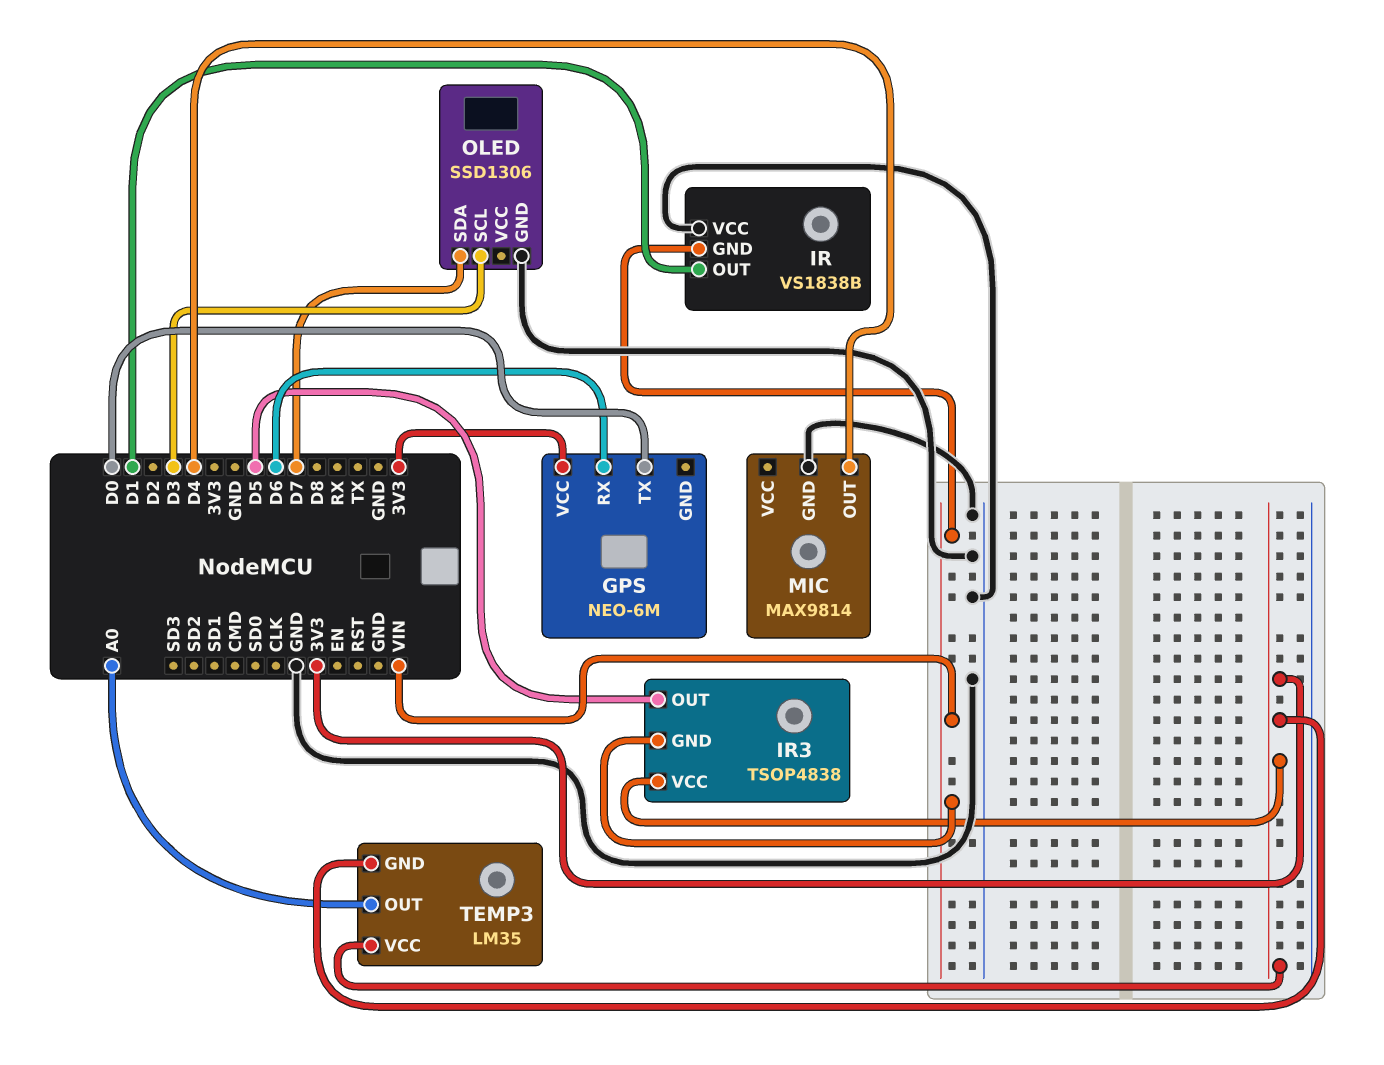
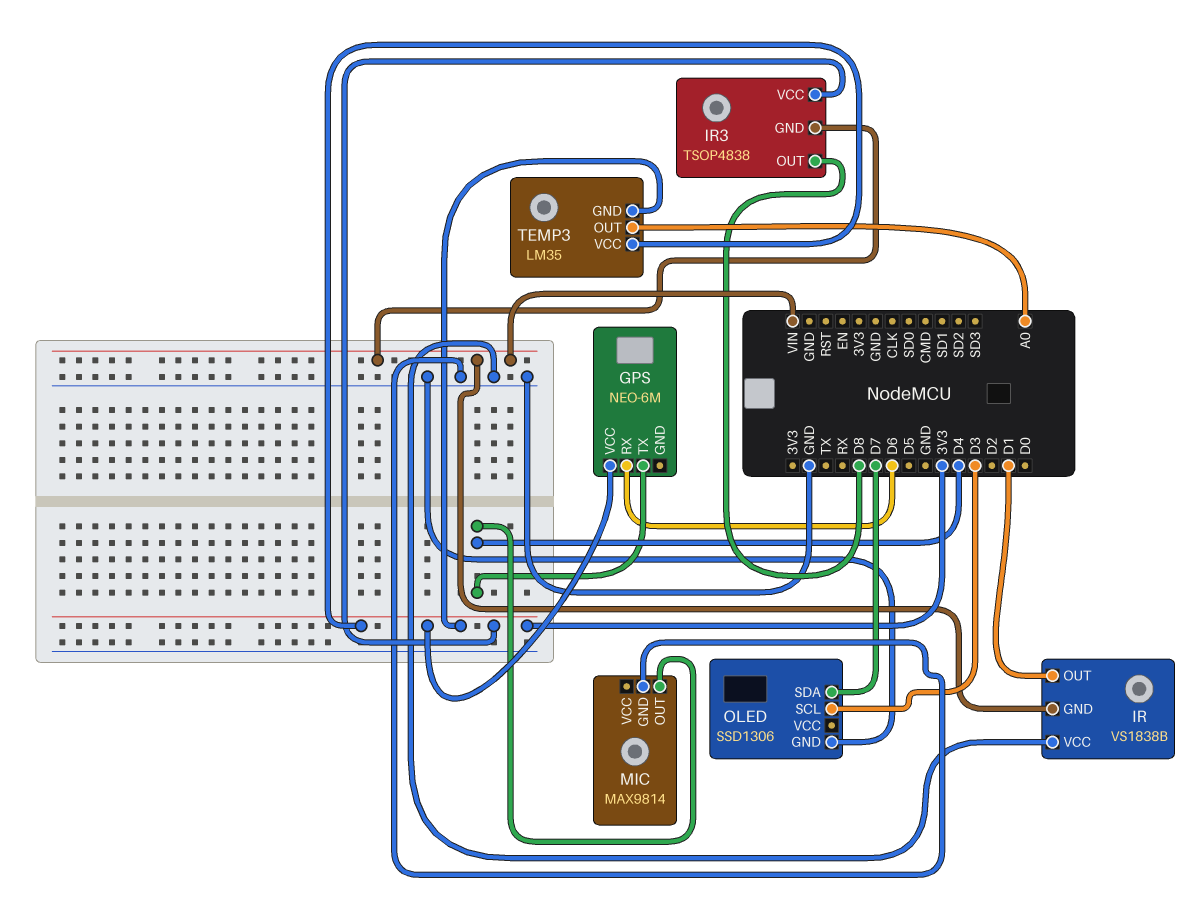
GPS pin TX: D0 -> D4
IR3 pin OUT: D5 -> D8

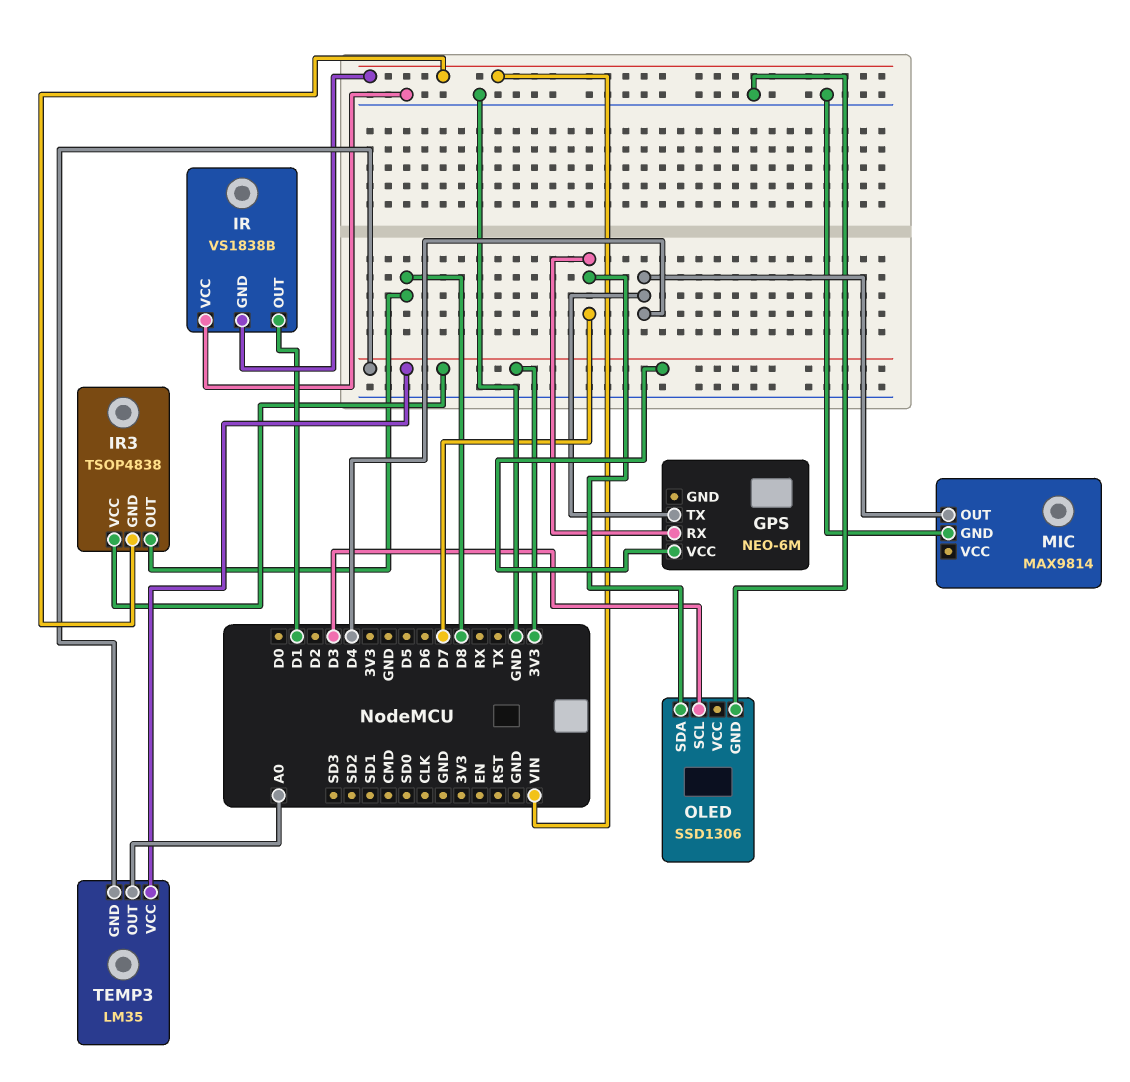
GPS pin RX: D6 -> D7

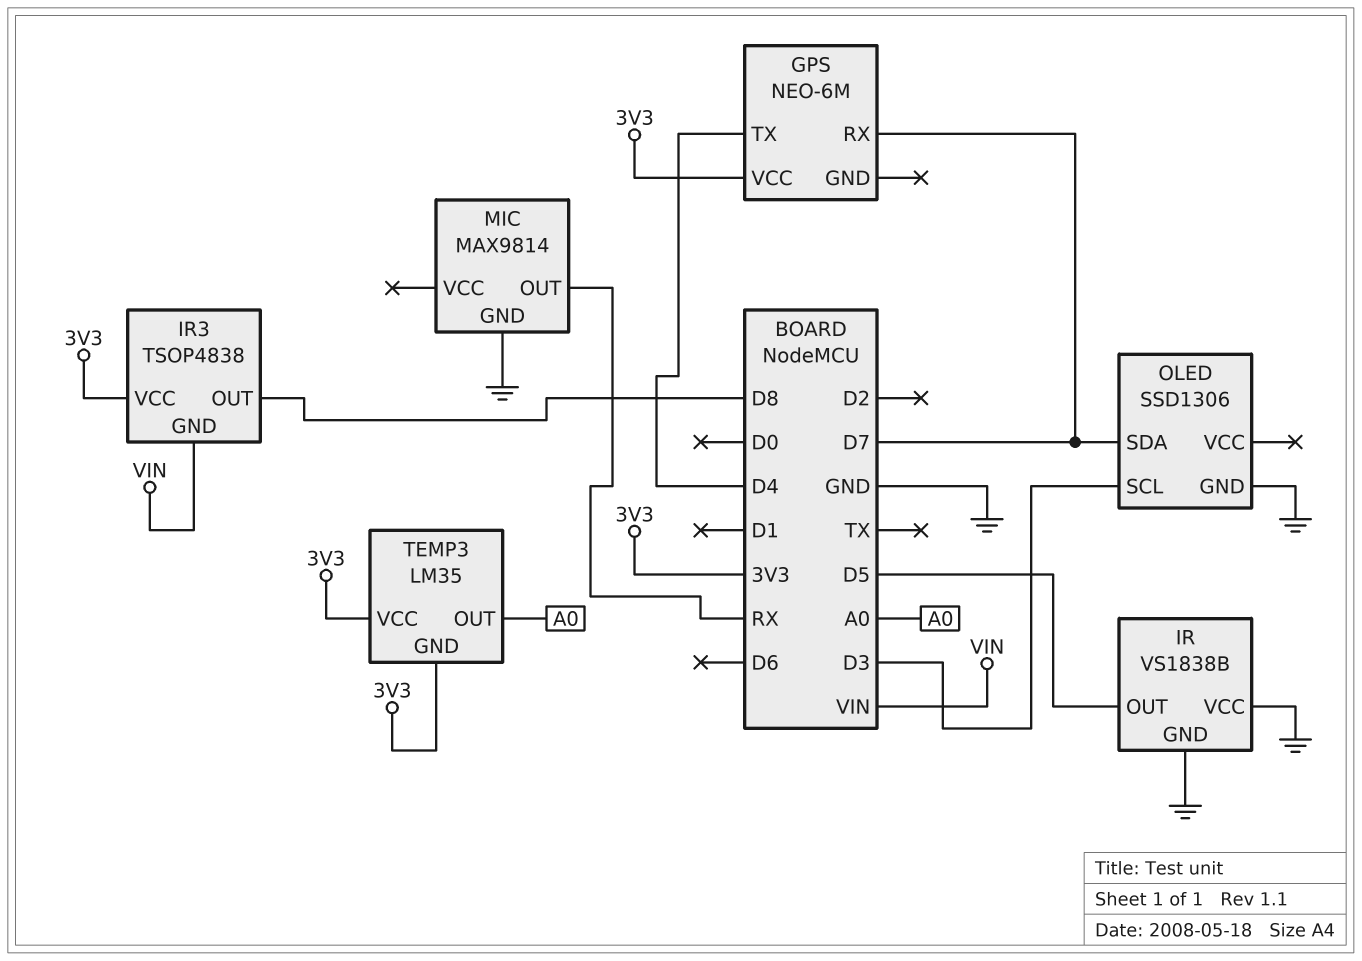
IR pin GND: VIN -> GND
IR pin OUT: D1 -> D5
MIC pin OUT: D4 -> RX

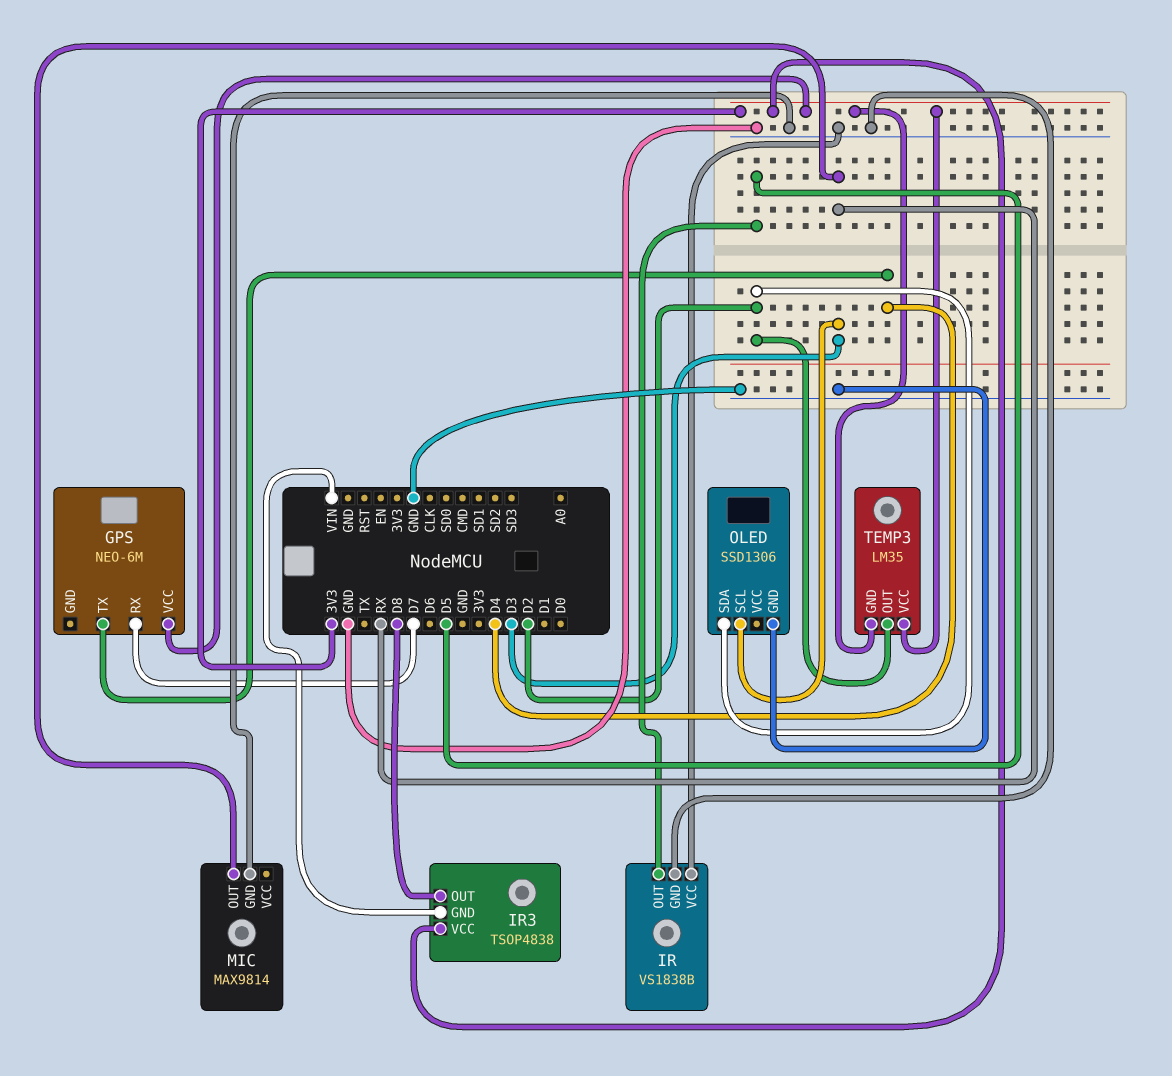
OLED pin SDA: D7 -> D2
TEMP3 pin OUT: A0 -> D2

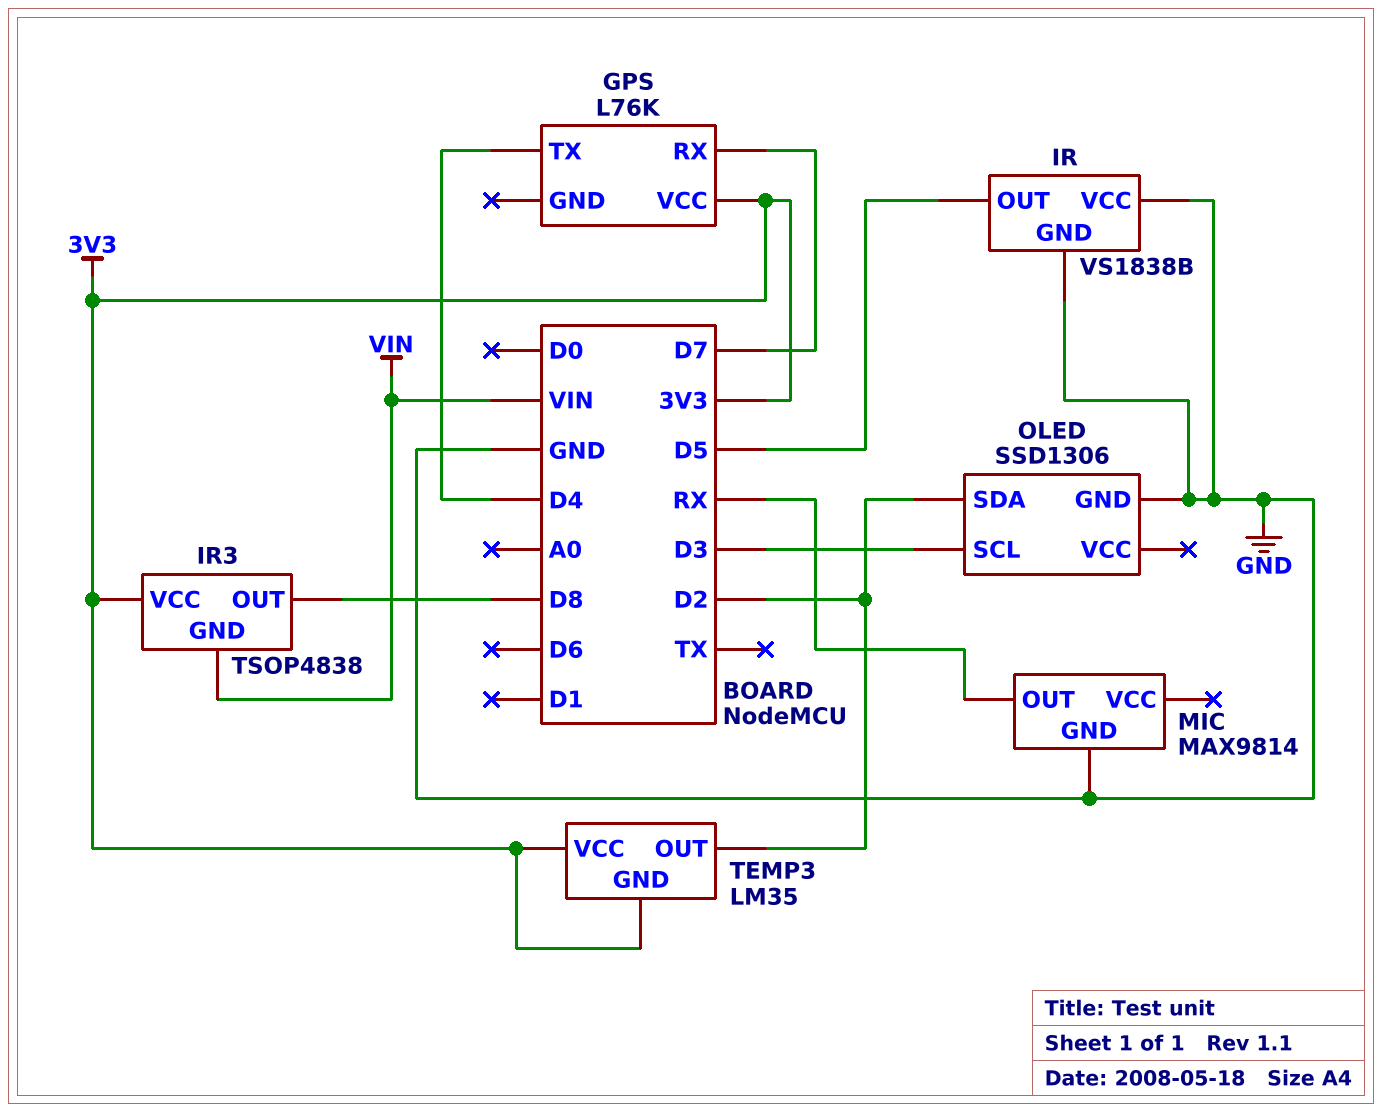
GPS: NEO-6M -> L76K

